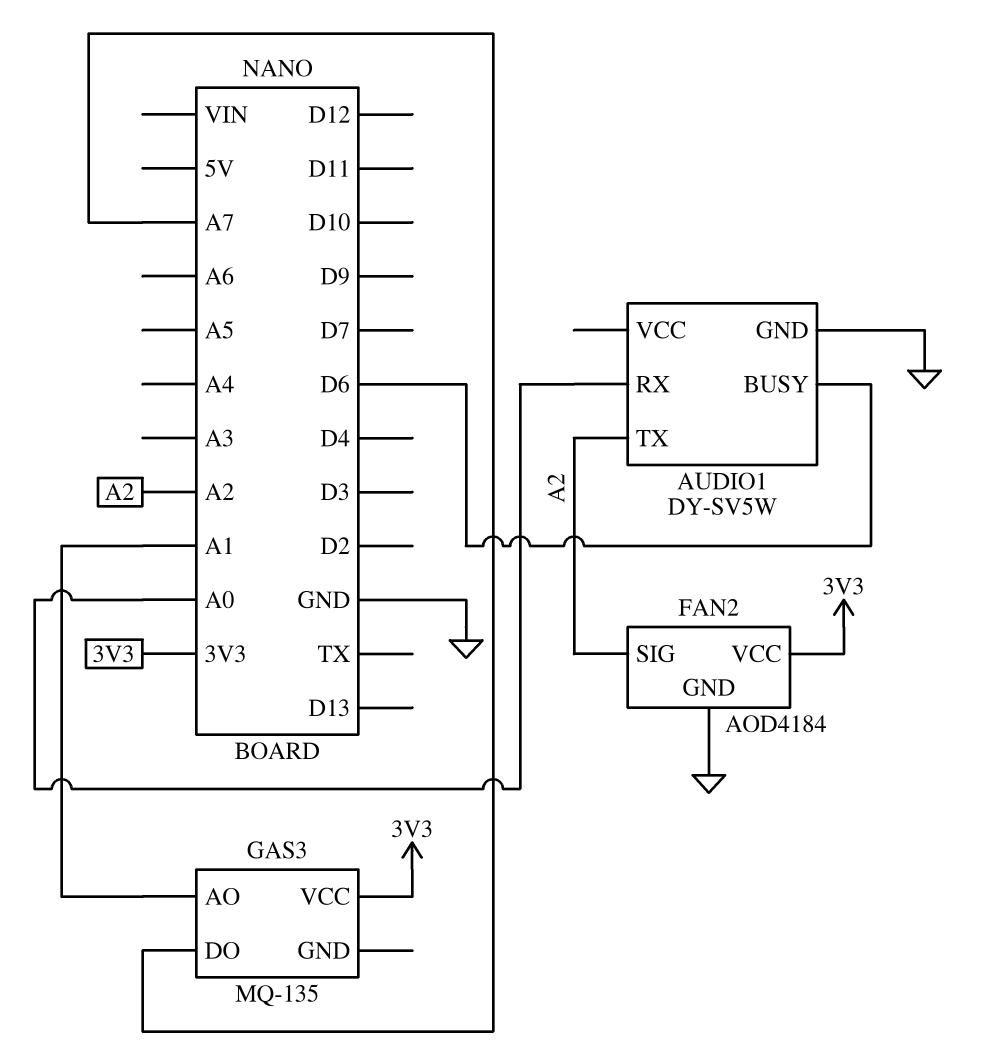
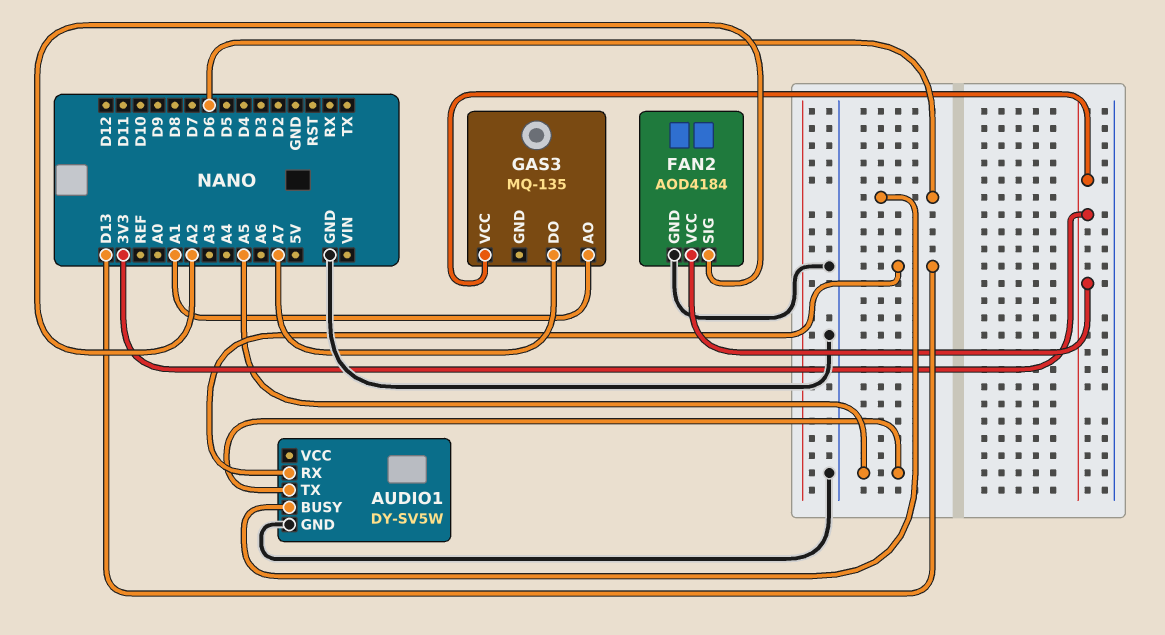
AUDIO1 pin RX: A0 -> D13
AUDIO1 pin TX: A2 -> A5

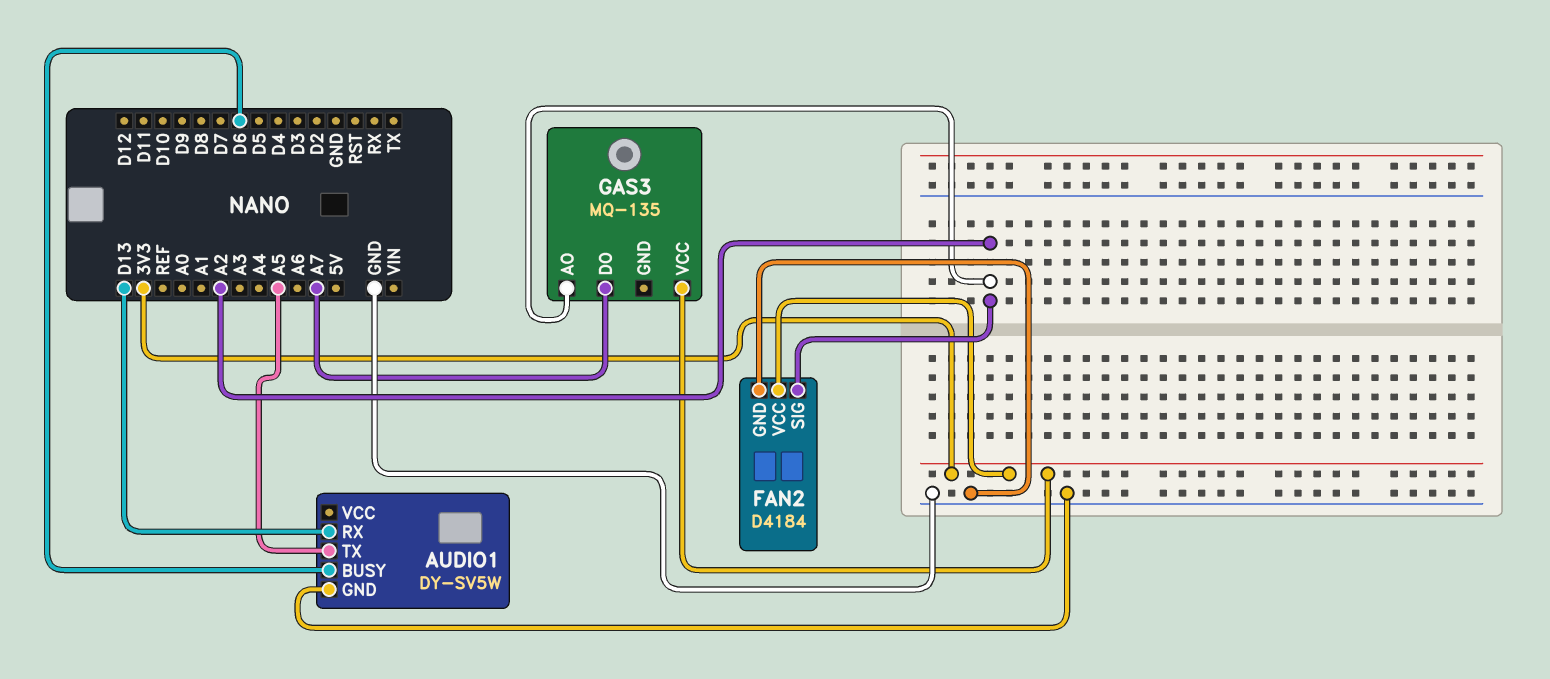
FAN2: AOD4184 -> D4184
GAS3 pin AO: A1 -> A2

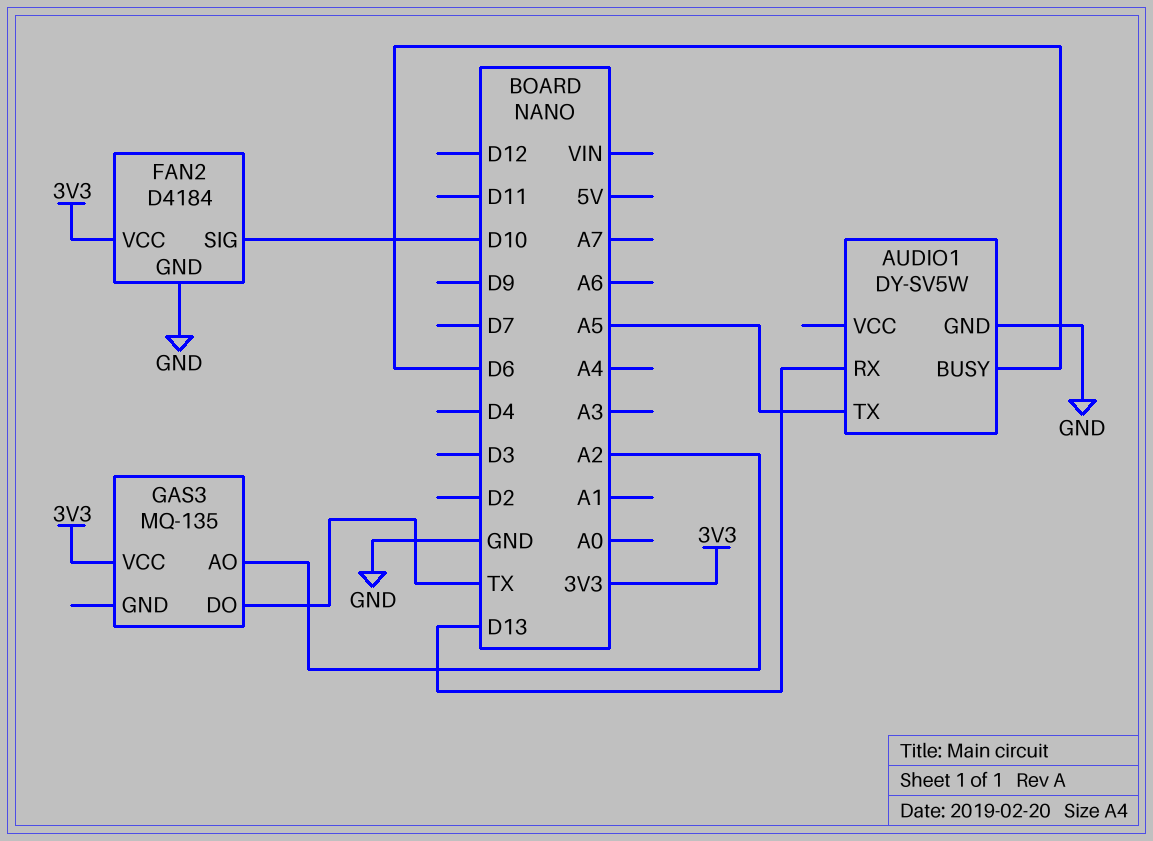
FAN2 pin SIG: A2 -> D10
GAS3 pin DO: A7 -> TX

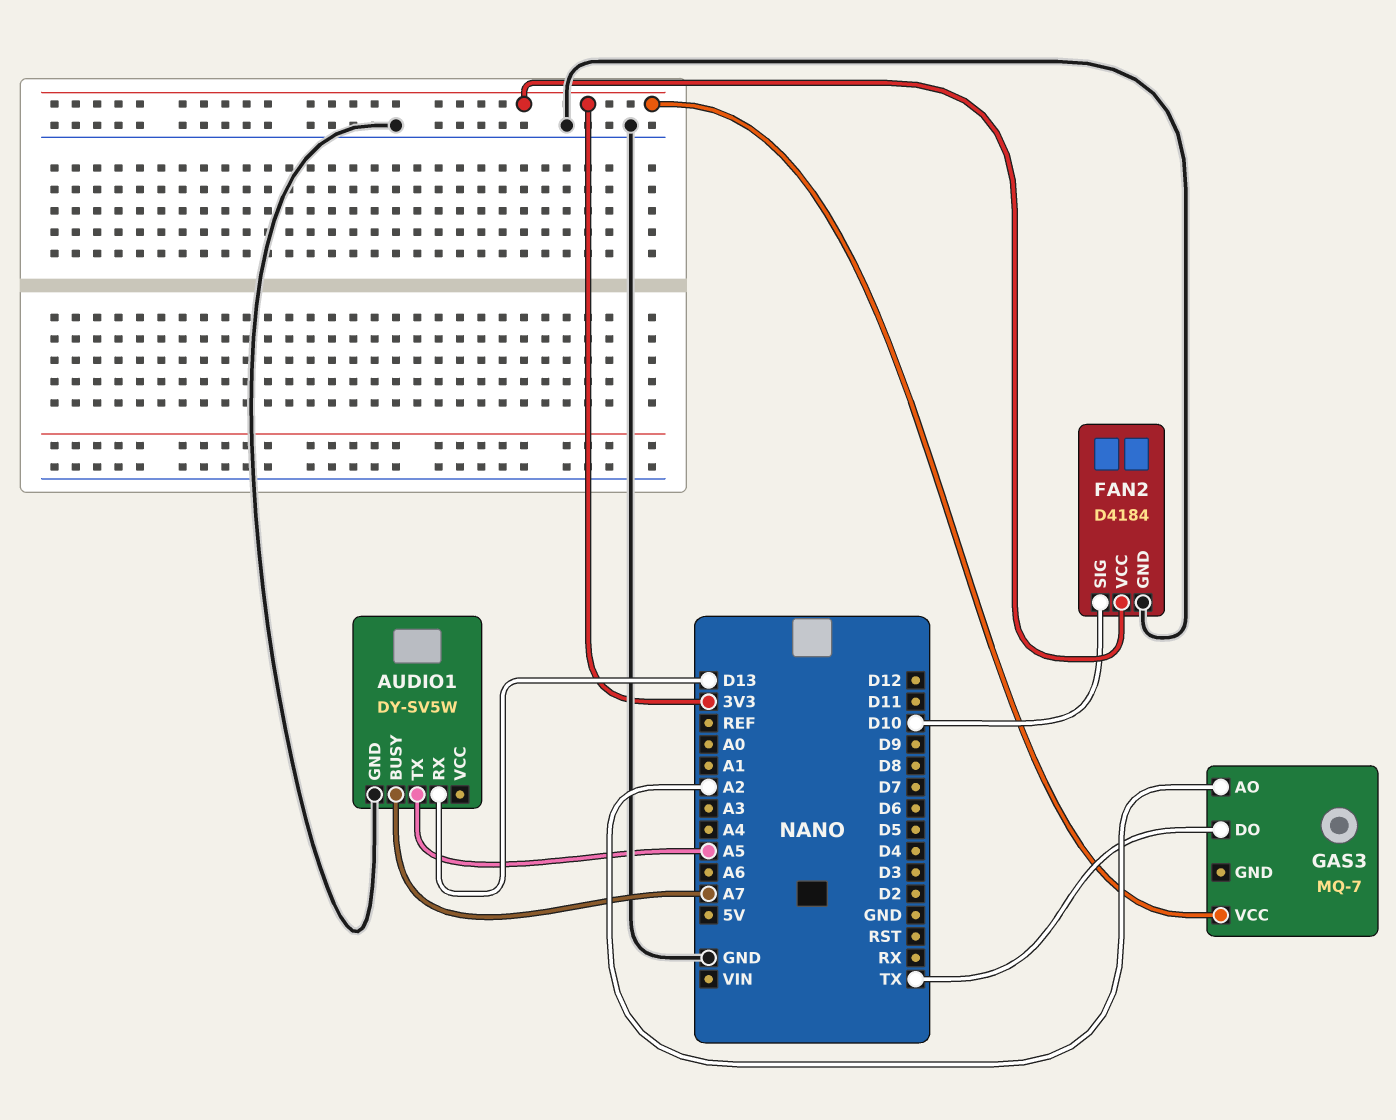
AUDIO1 pin BUSY: D6 -> A7
GAS3: MQ-135 -> MQ-7

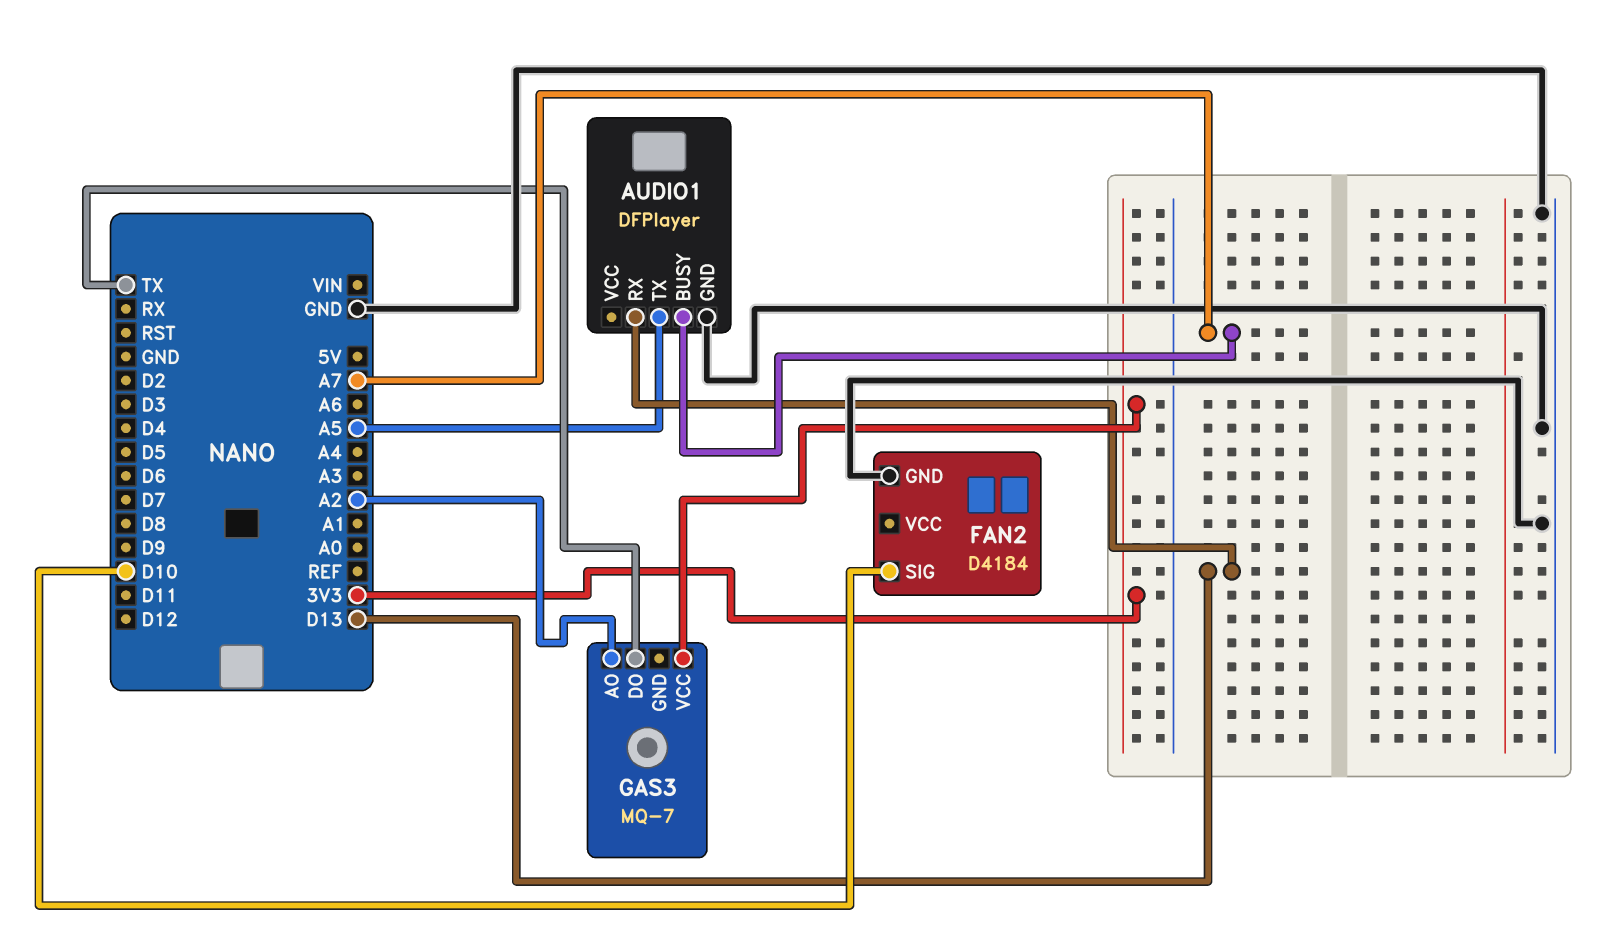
AUDIO1: DY-SV5W -> DFPlayer
FAN2 pin VCC: 3V3 -> none

